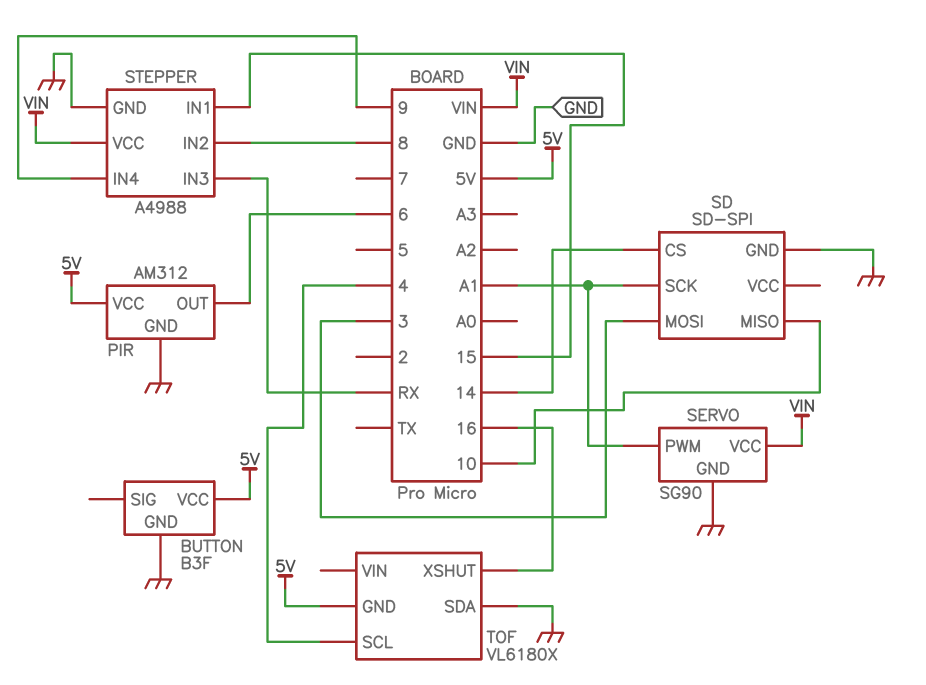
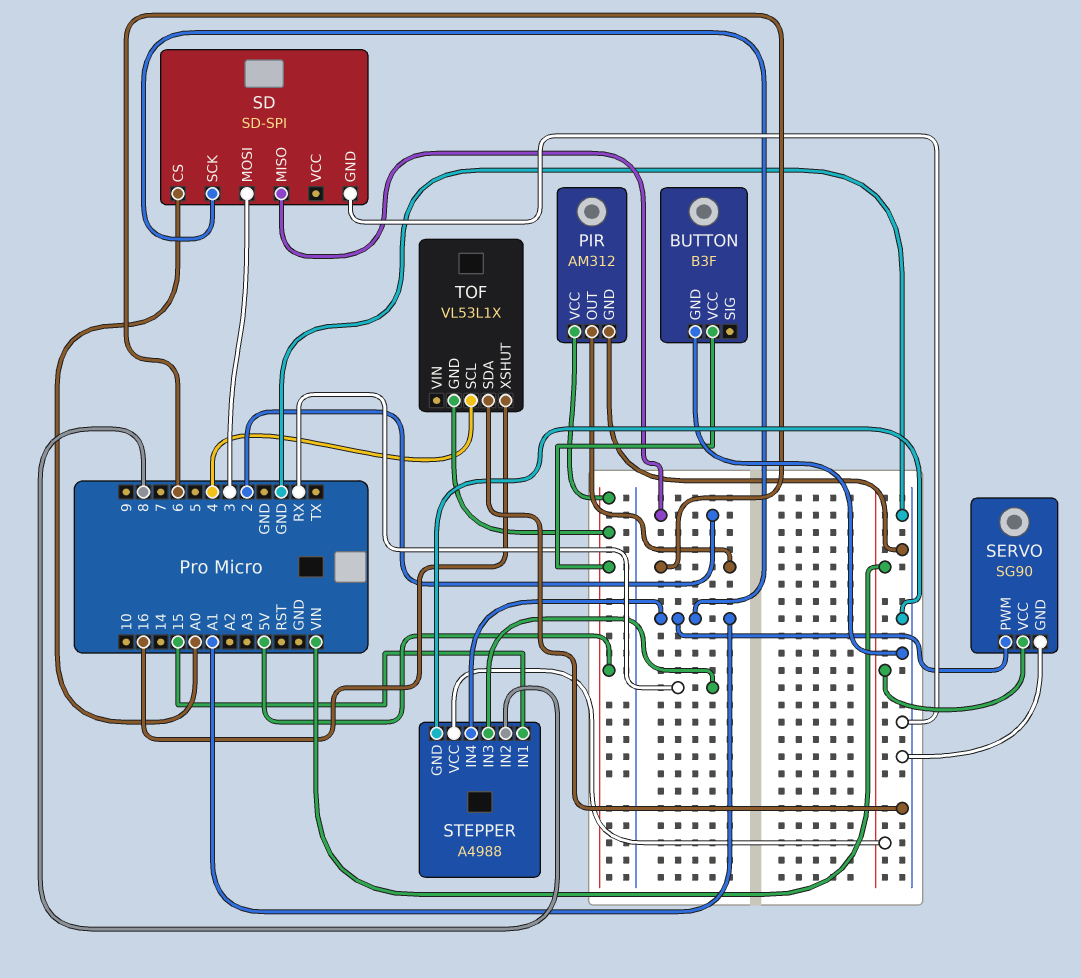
SD pin CS: 14 -> A0
SD pin MISO: 10 -> 2
STEPPER pin IN4: 9 -> A1
TOF: VL6180X -> VL53L1X

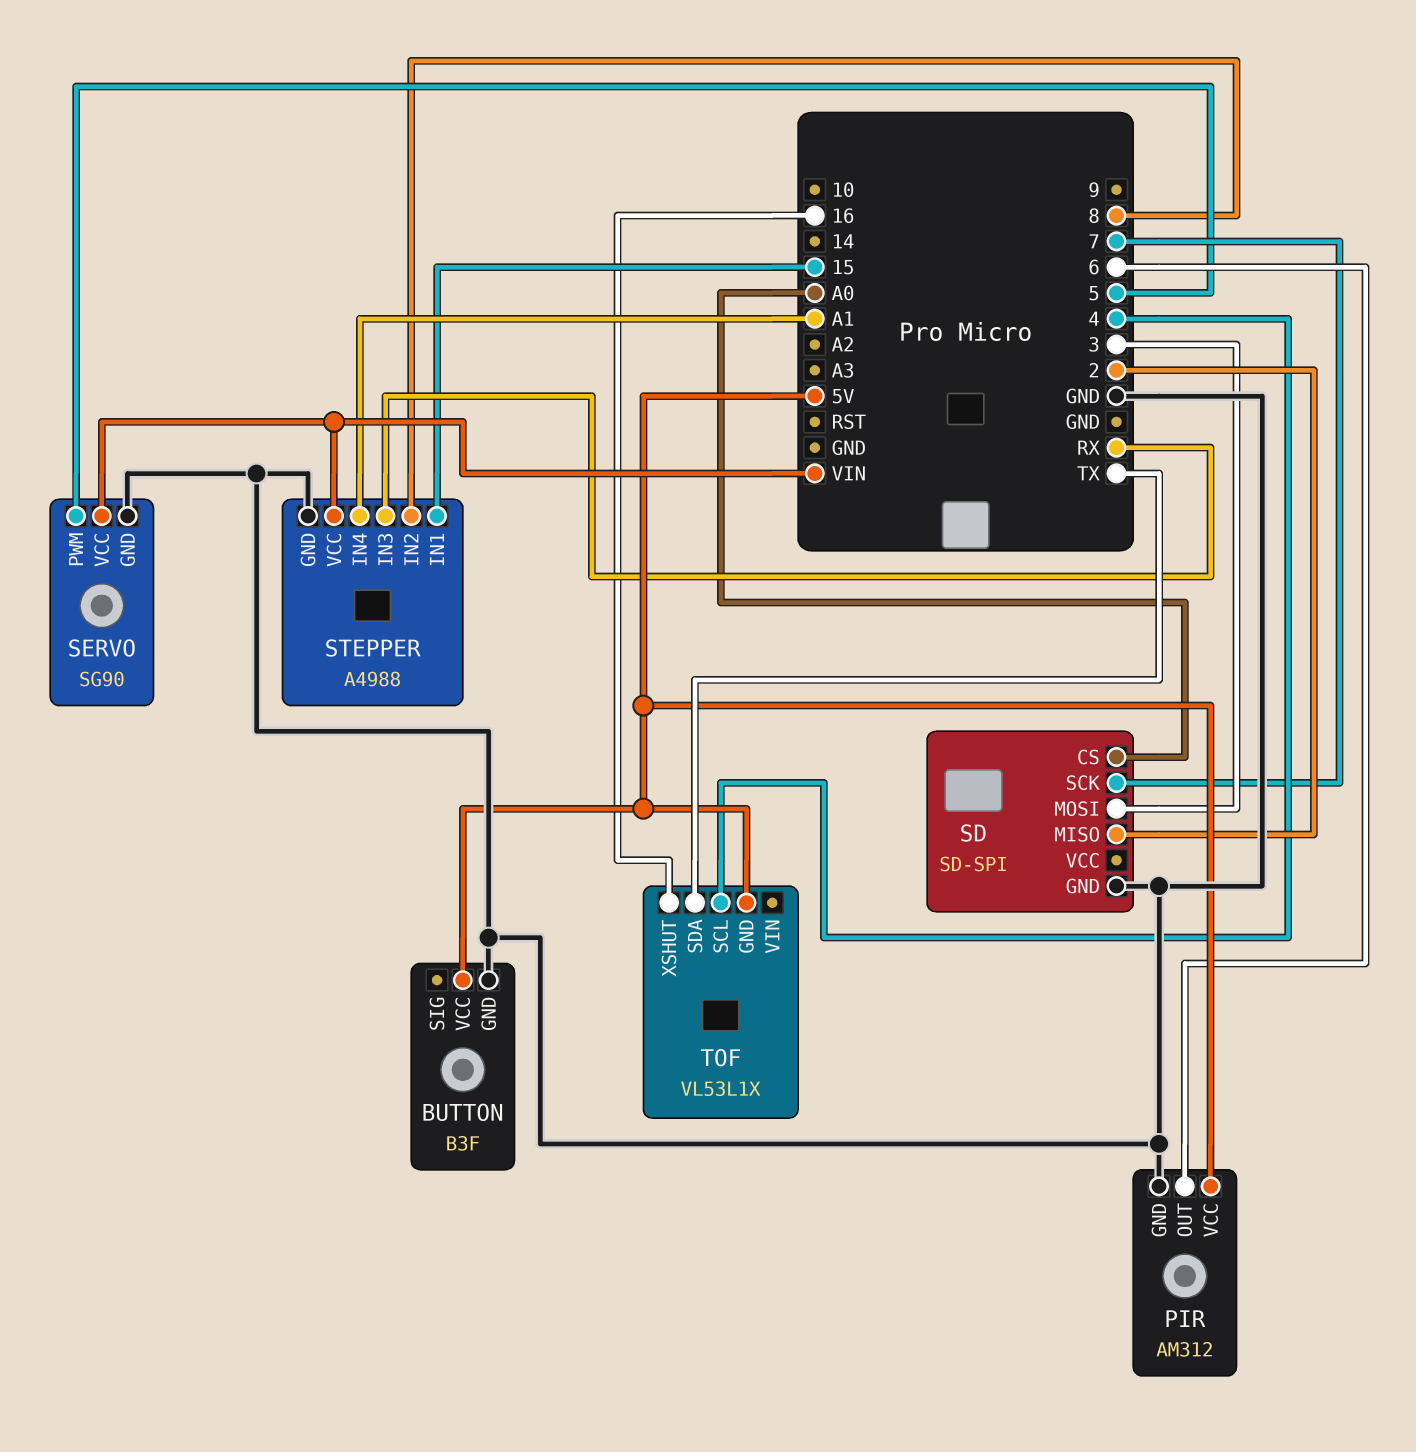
SD pin SCK: A1 -> 7
SERVO pin PWM: A1 -> 5
TOF pin SDA: GND -> TX

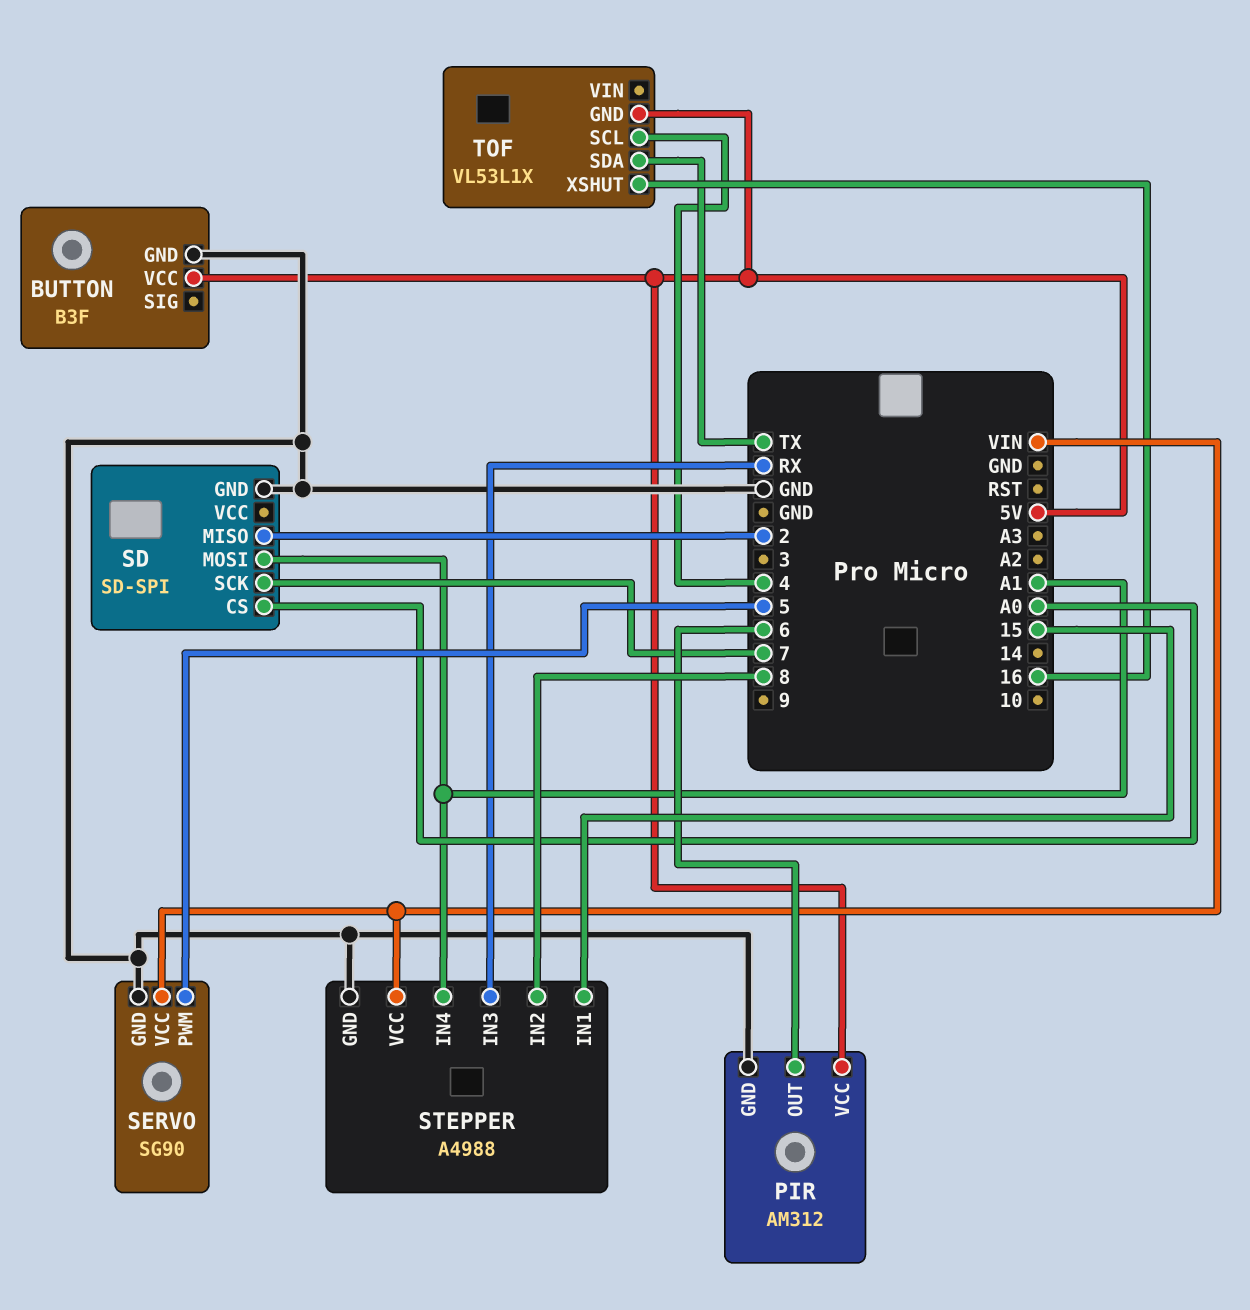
SD pin MOSI: 3 -> A1

